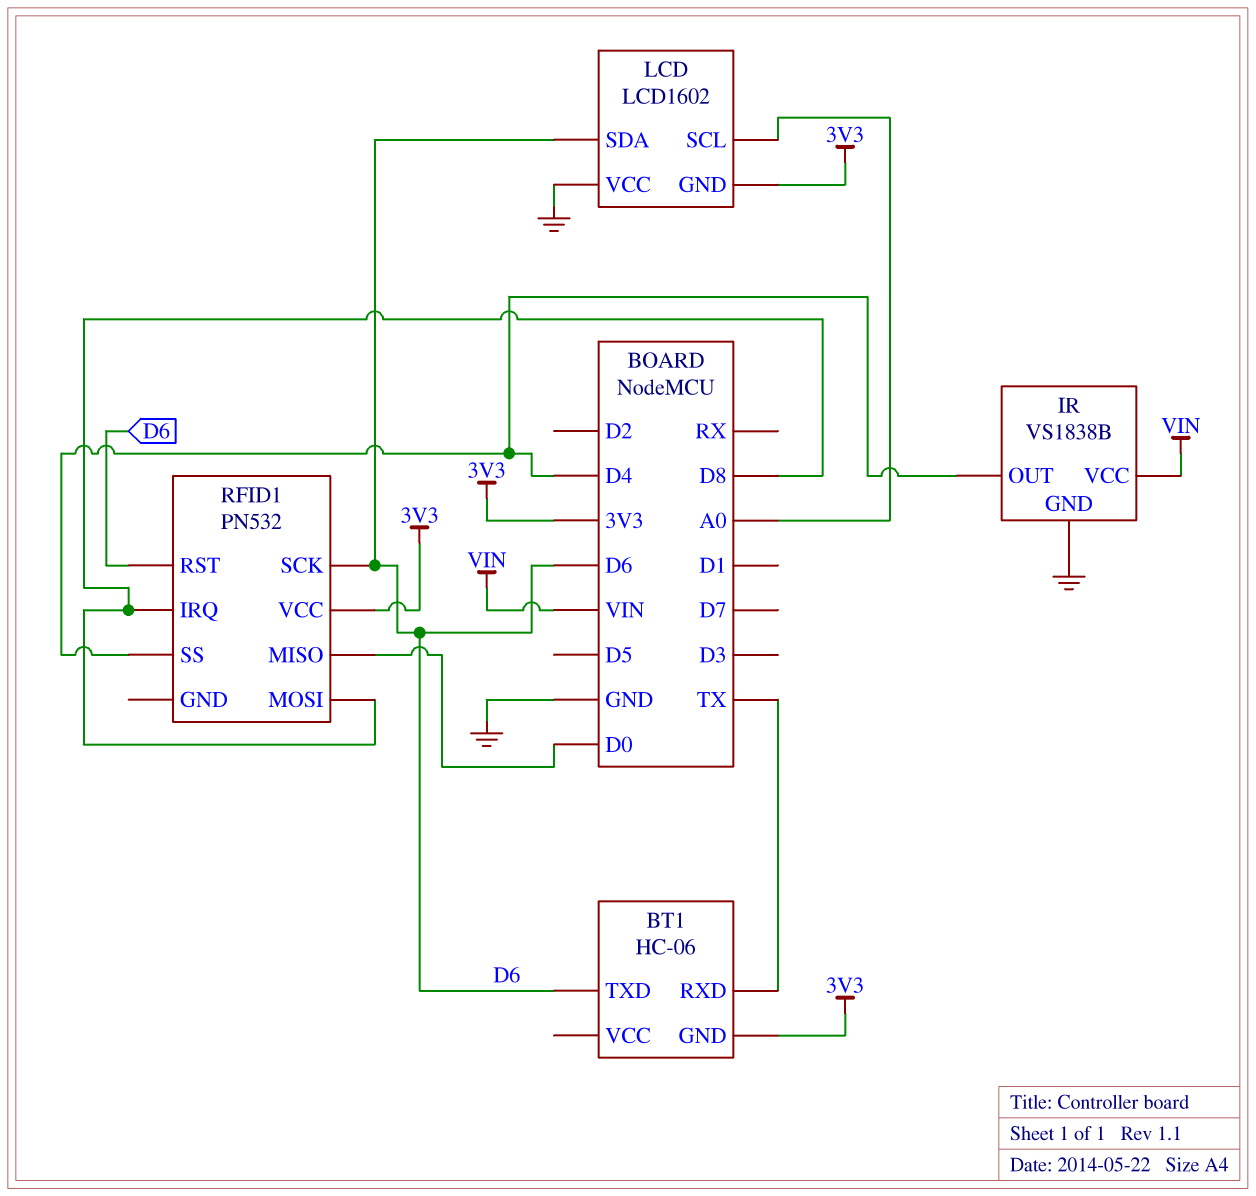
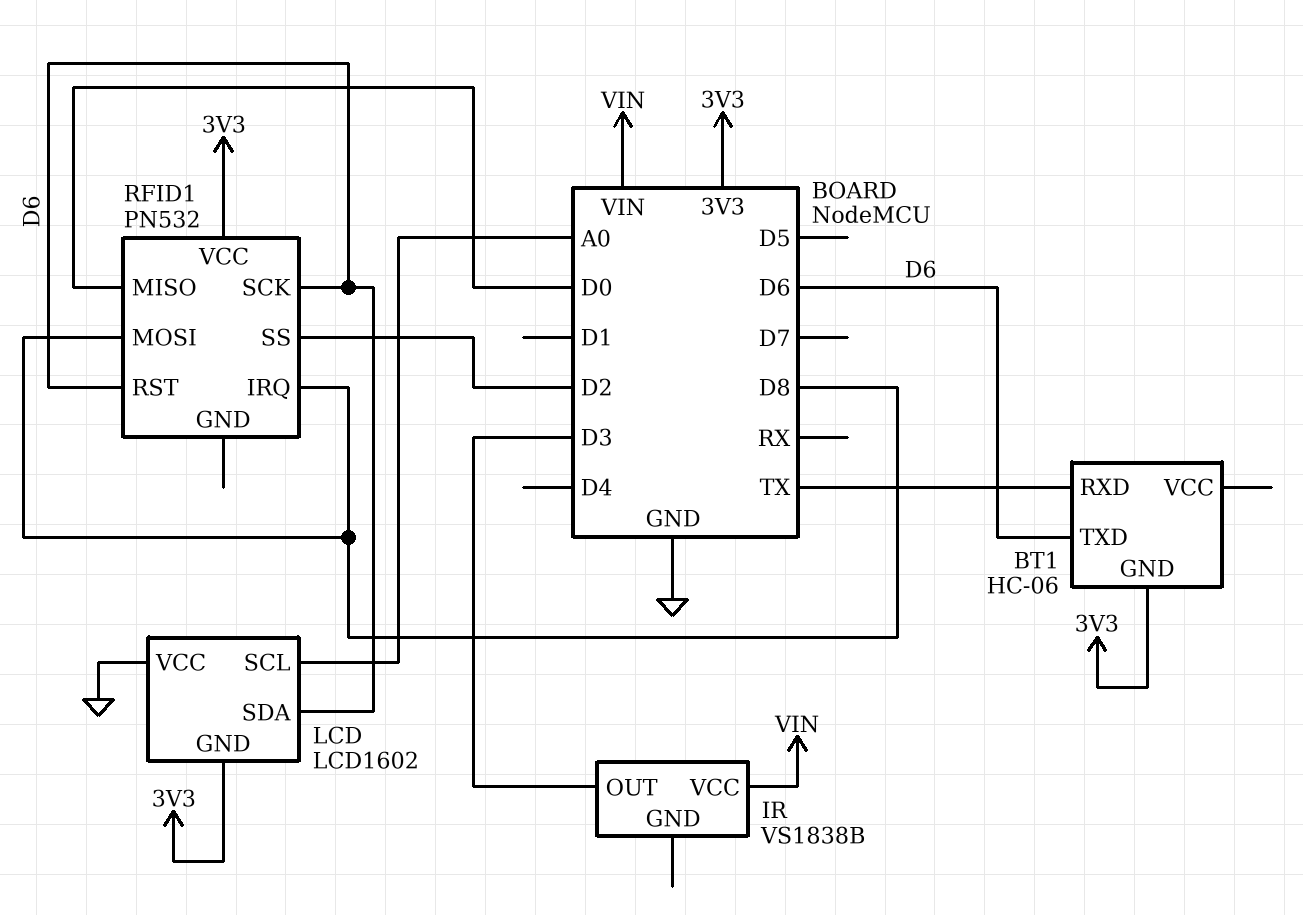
IR pin GND: GND -> none
IR pin OUT: D4 -> D3
RFID1 pin SS: D4 -> D2

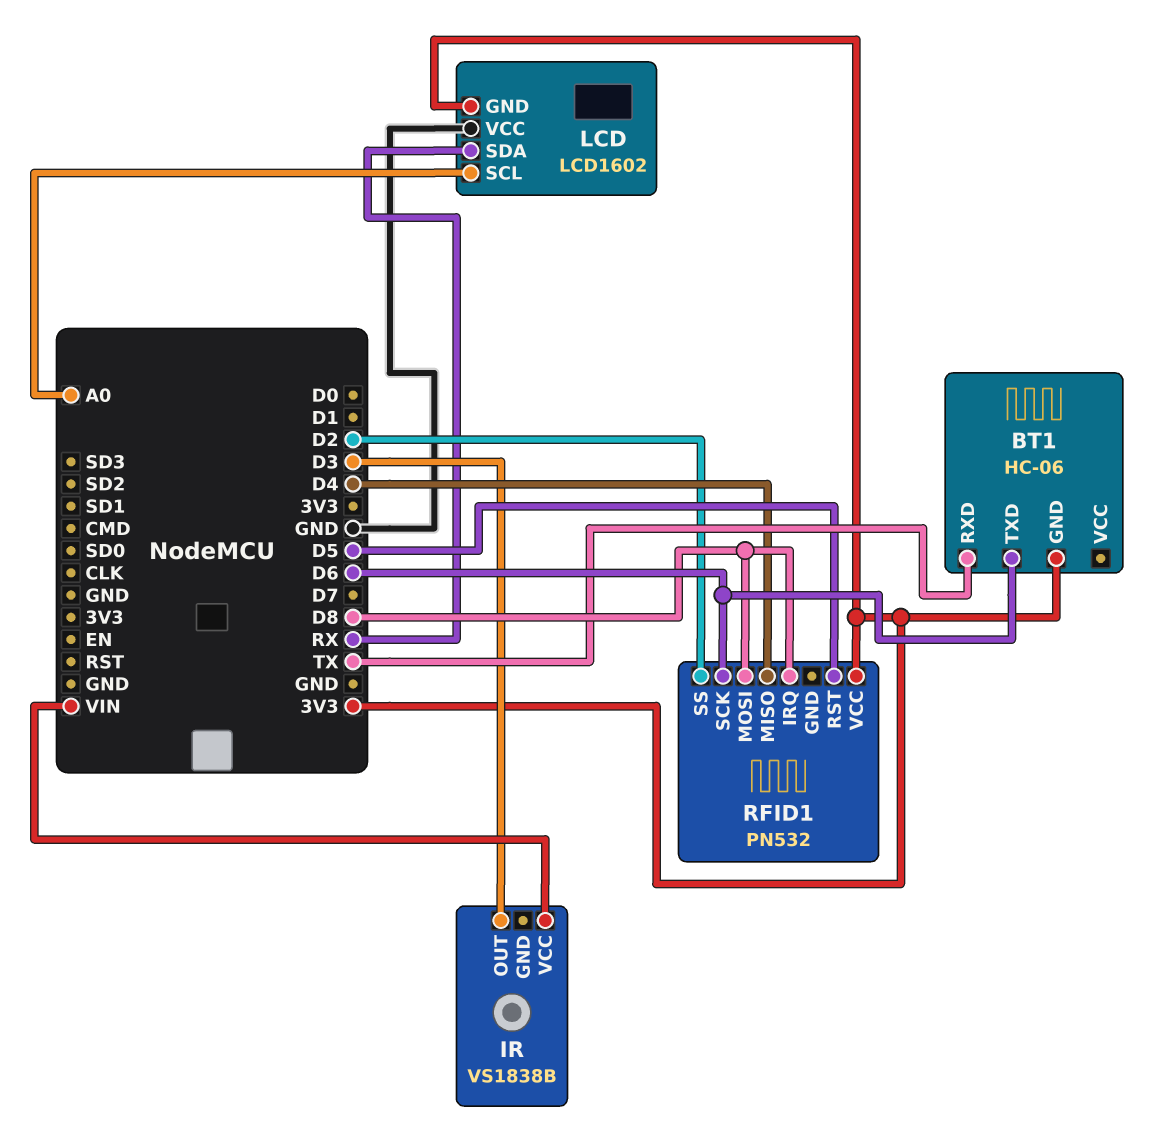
LCD pin SDA: D6 -> RX
RFID1 pin MISO: D0 -> D4
RFID1 pin RST: D6 -> D5

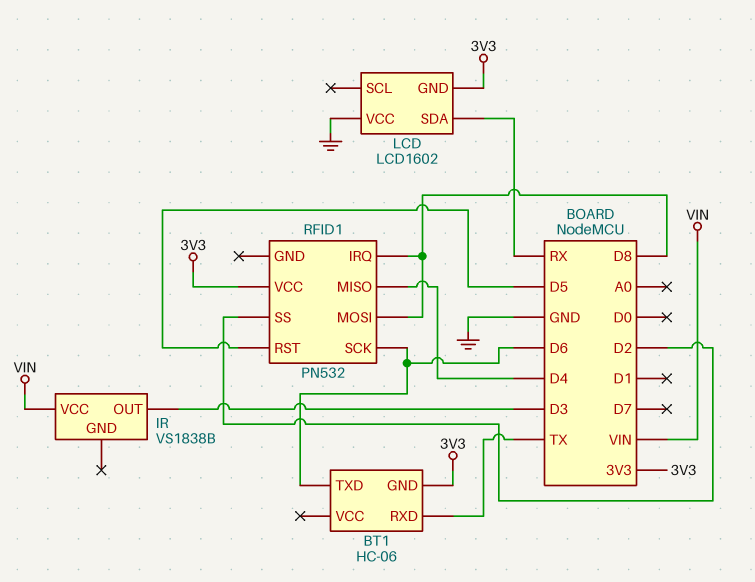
LCD pin SCL: A0 -> none

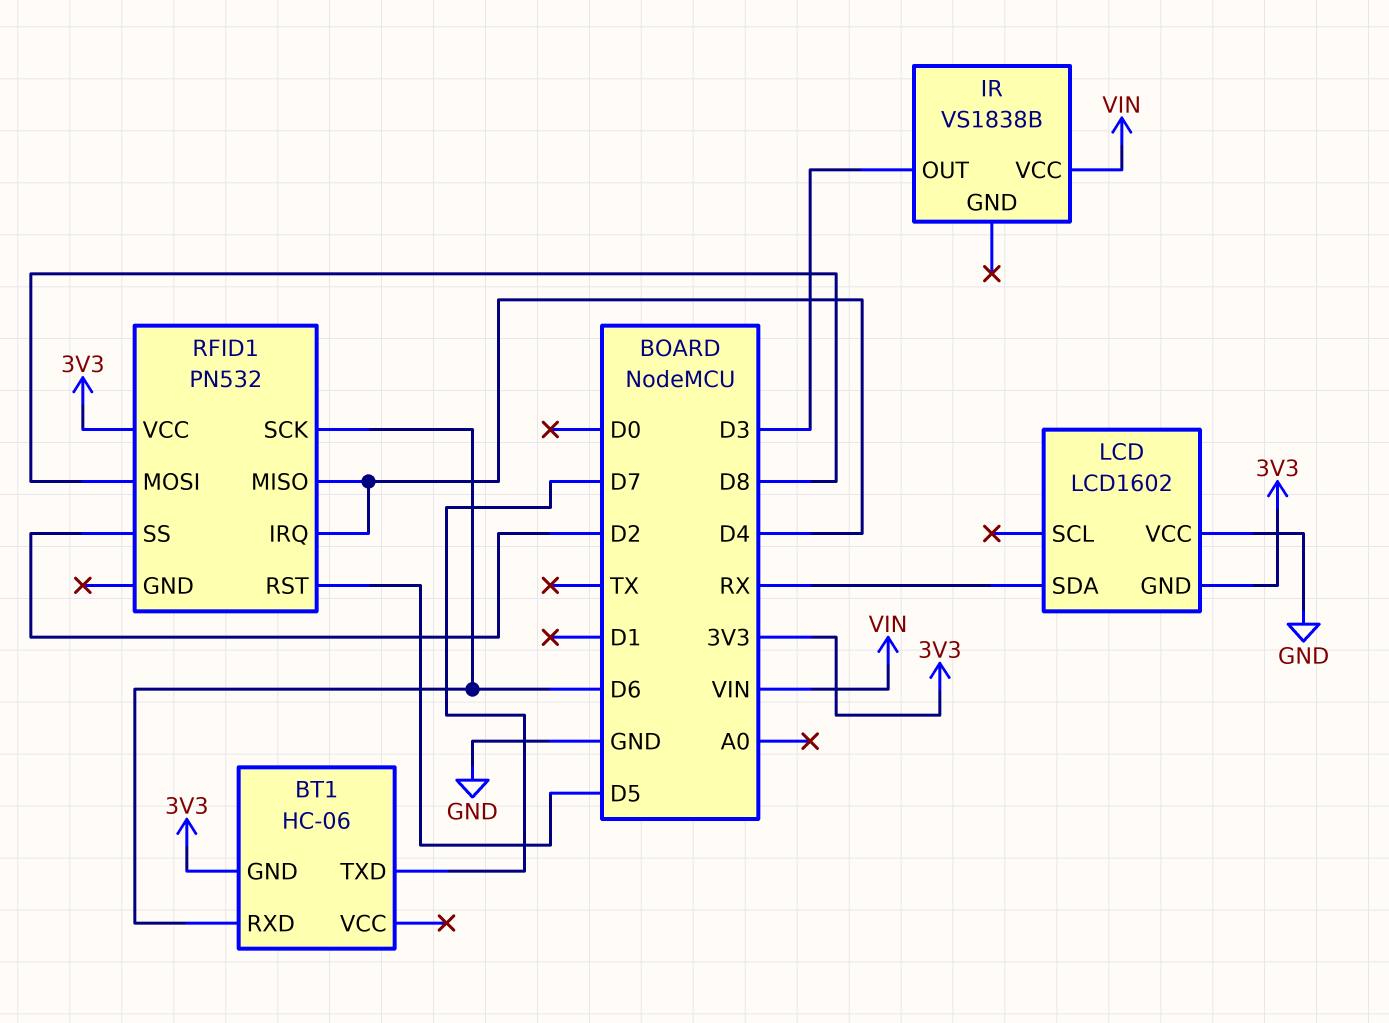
BT1 pin RXD: TX -> D6
BT1 pin TXD: D6 -> D7
RFID1 pin IRQ: D8 -> D4

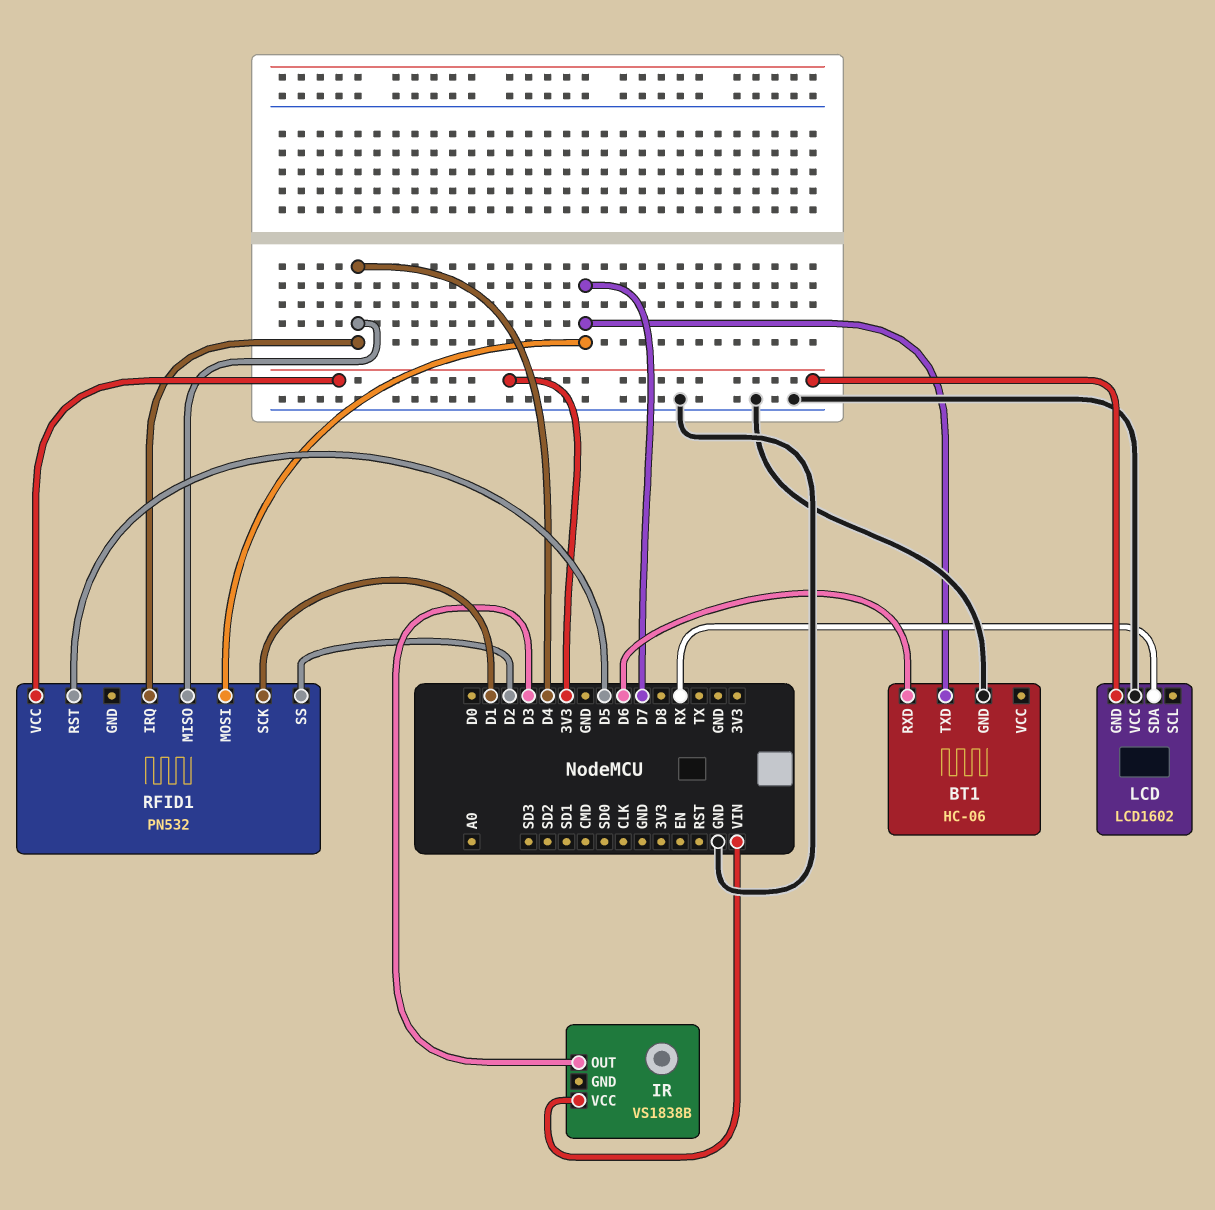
BT1 pin GND: 3V3 -> GND
RFID1 pin MOSI: D8 -> D7
RFID1 pin SCK: D6 -> D1

